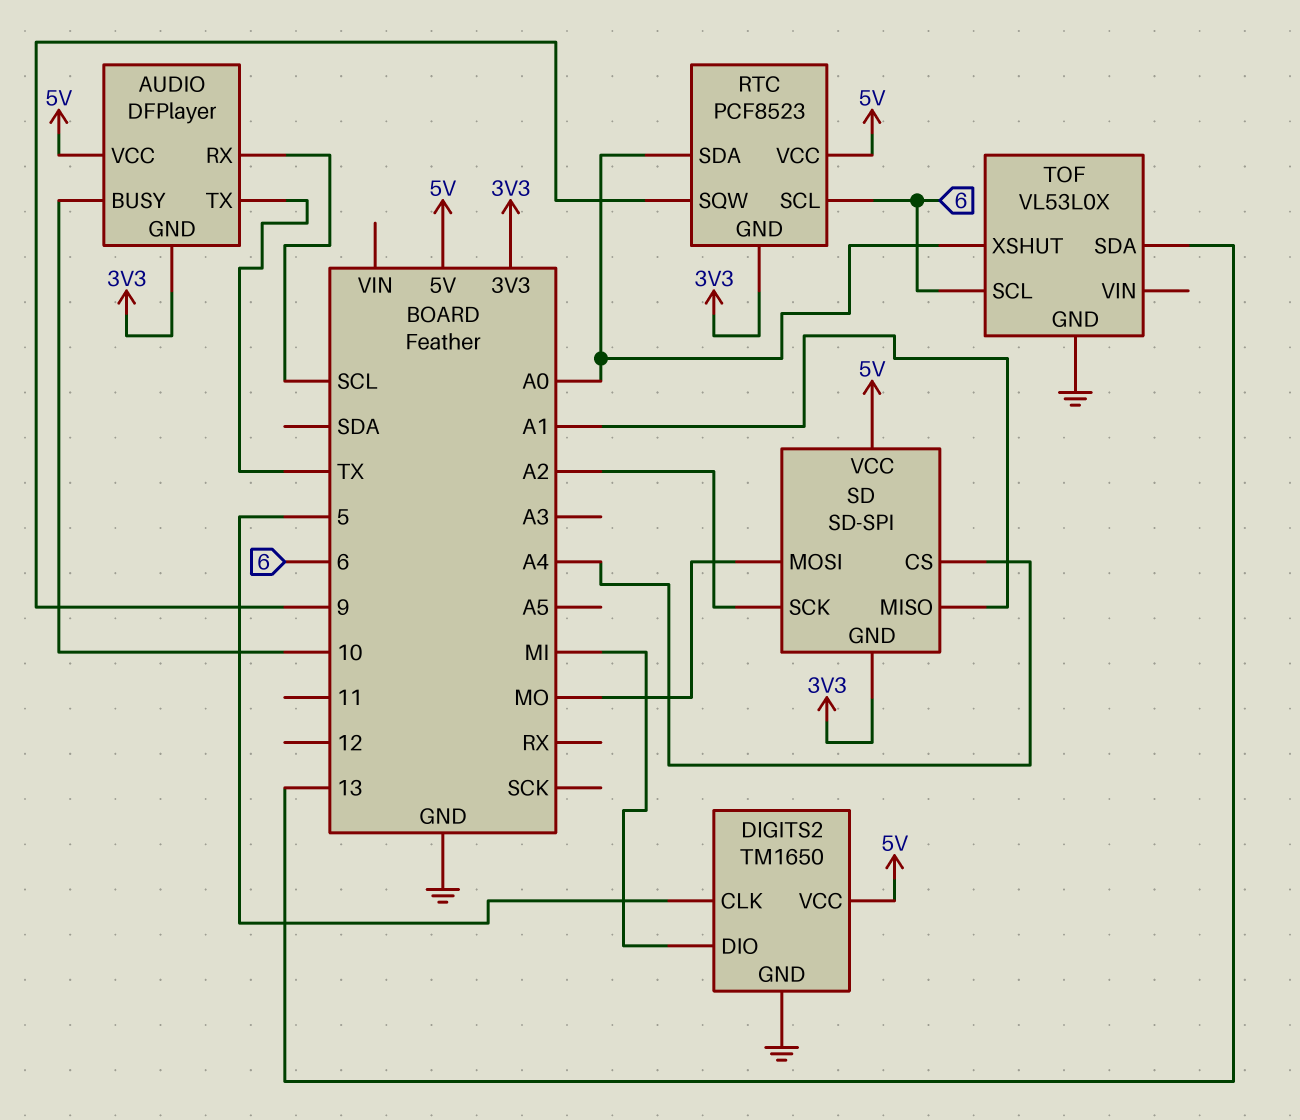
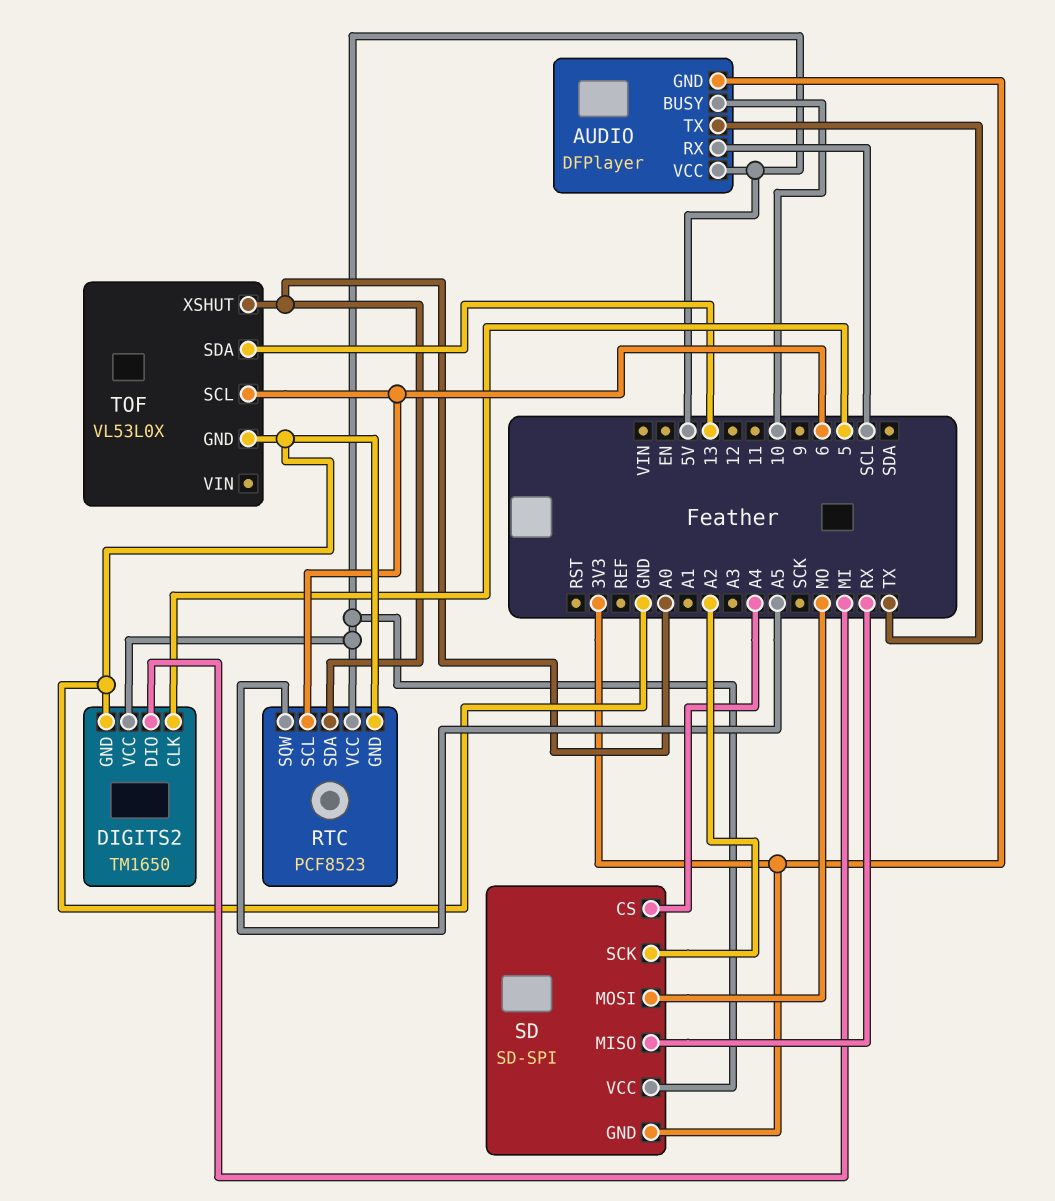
RTC pin GND: 3V3 -> GND
RTC pin SQW: 9 -> A5
SD pin MISO: A1 -> RX

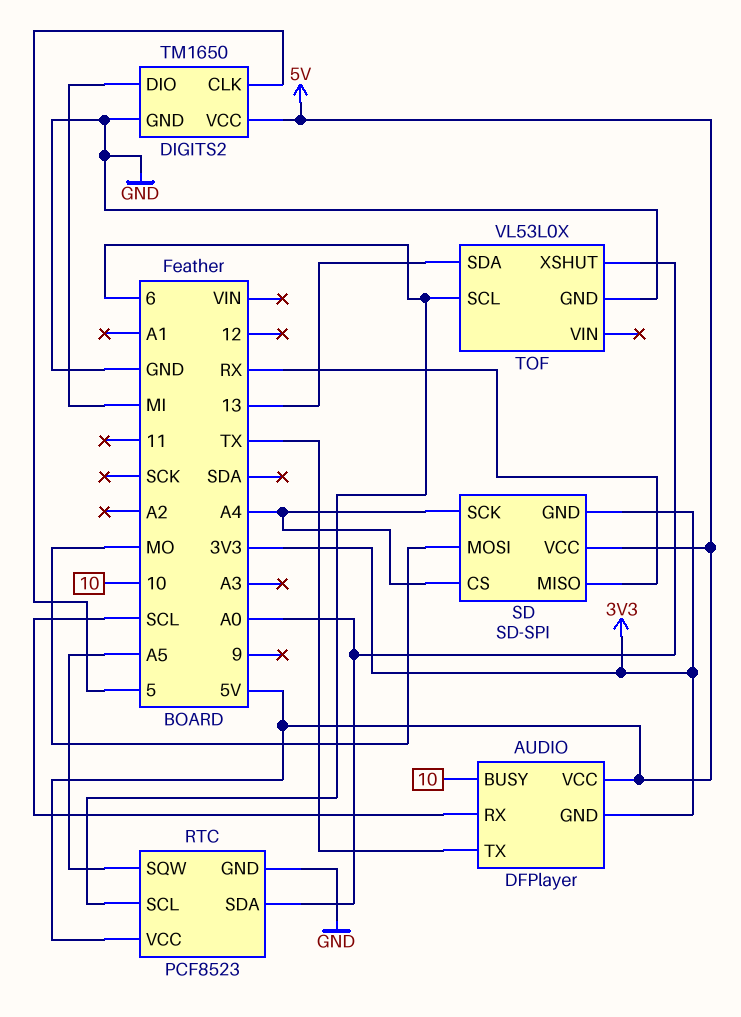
SD pin SCK: A2 -> A4

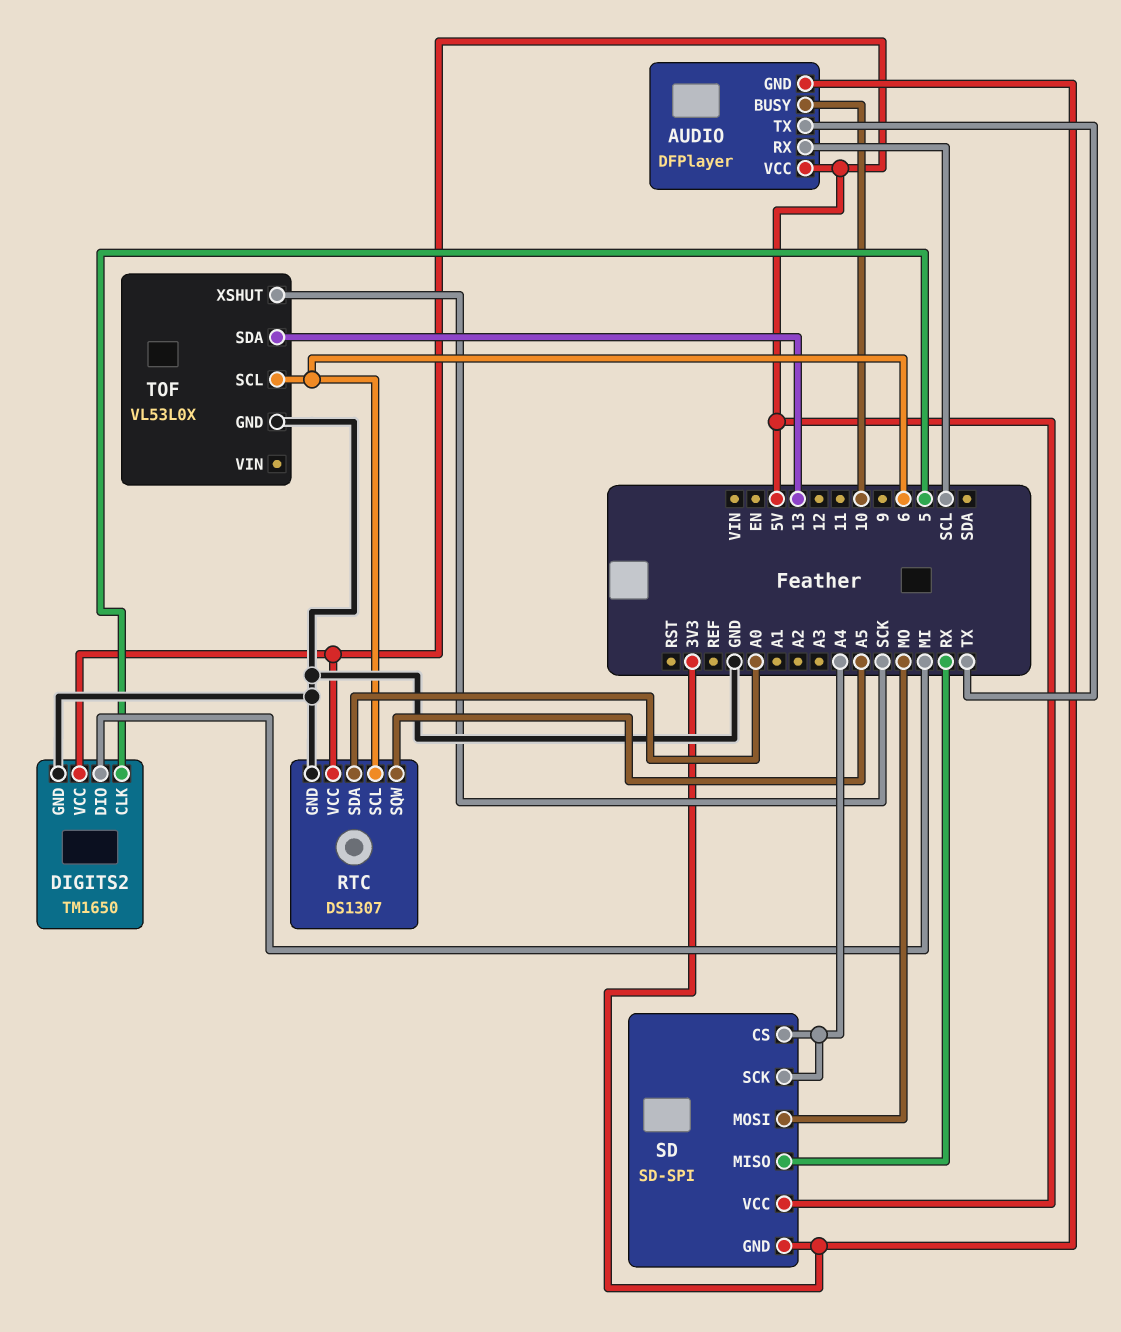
RTC: PCF8523 -> DS1307
TOF pin XSHUT: A0 -> SCK

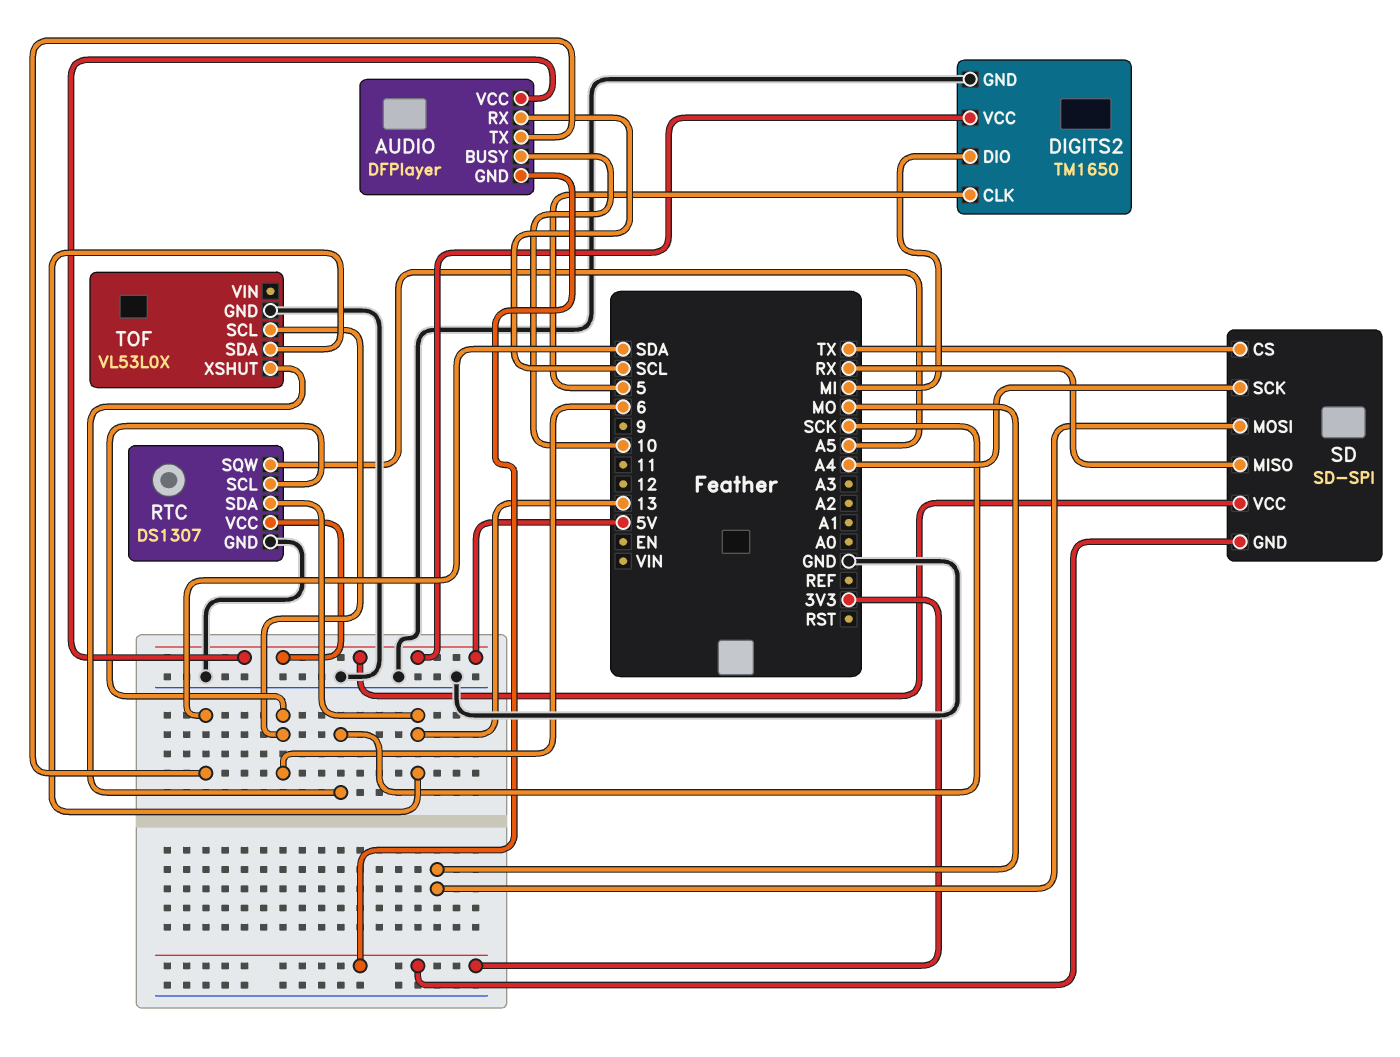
AUDIO pin TX: TX -> SDA
RTC pin SDA: A0 -> 13
SD pin CS: A4 -> TX

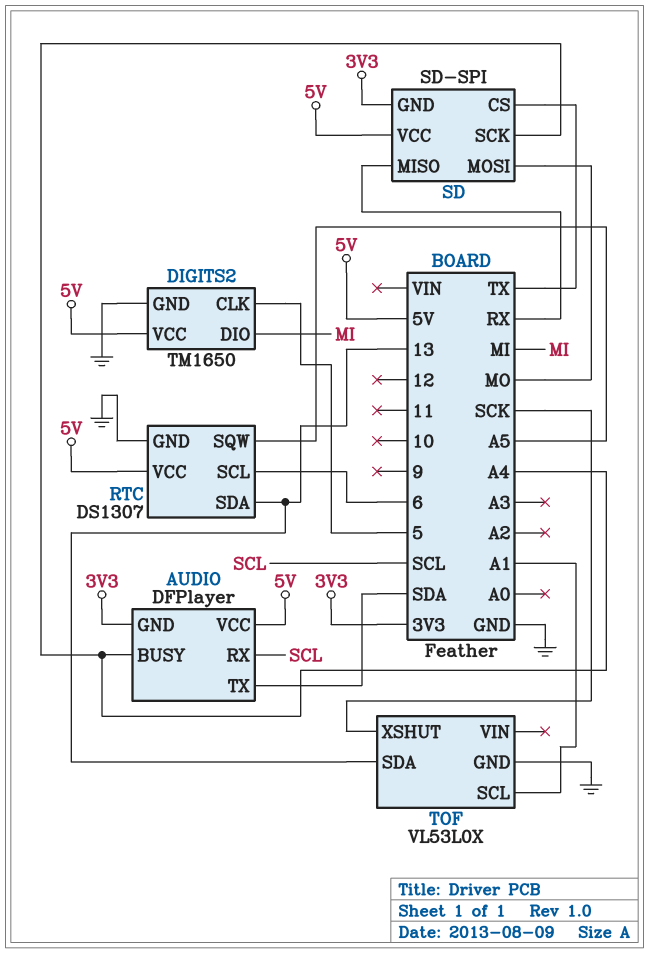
AUDIO pin BUSY: 10 -> A4
TOF pin SCL: 6 -> A1

